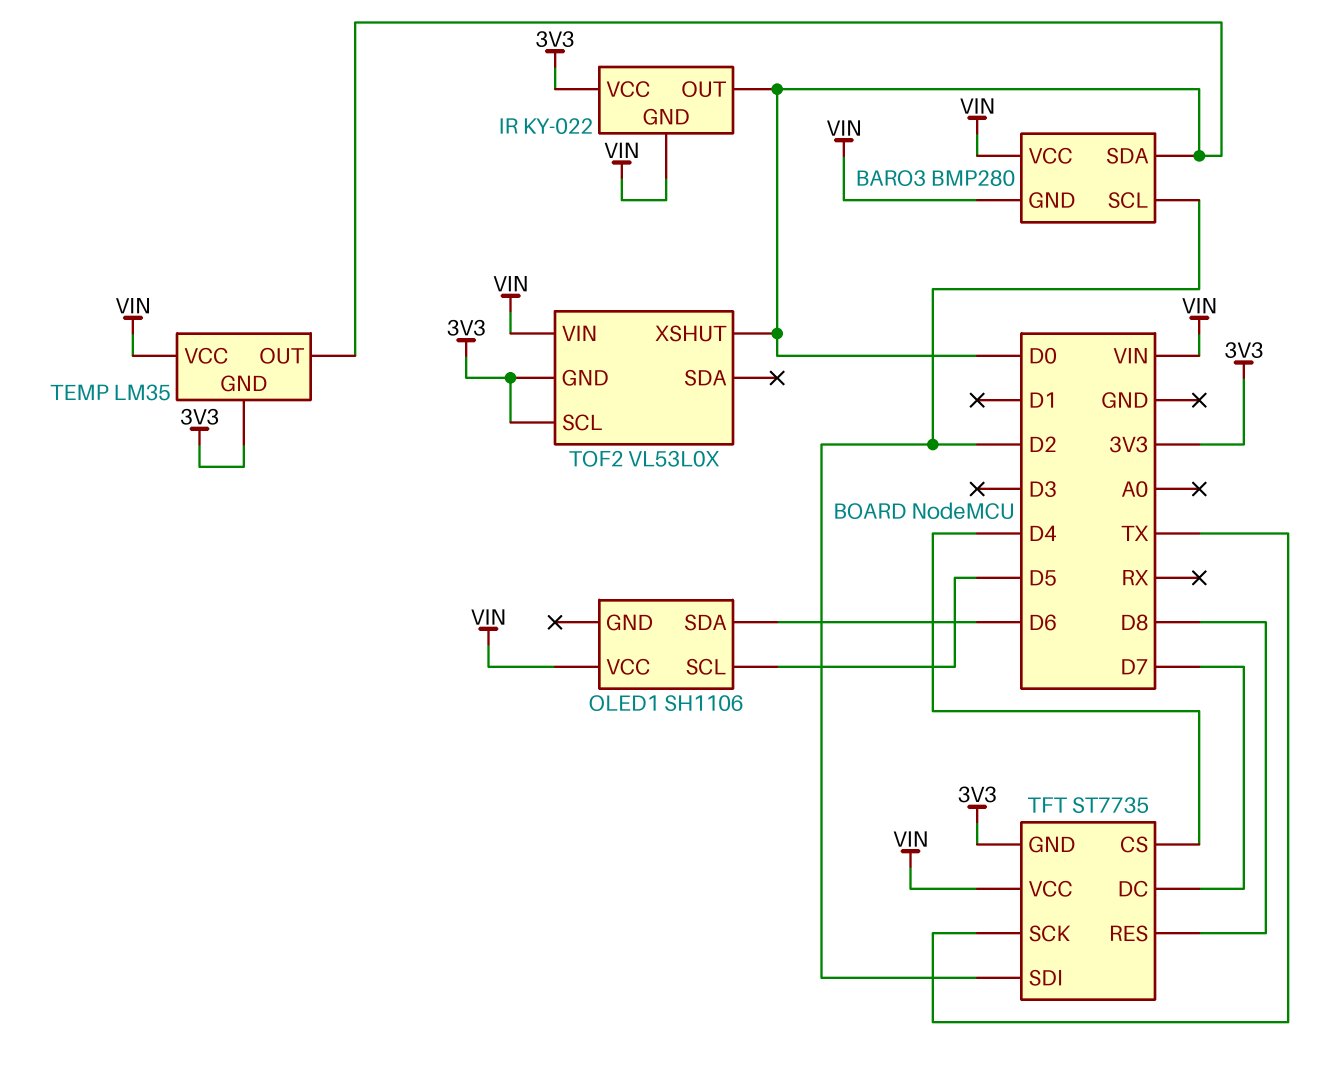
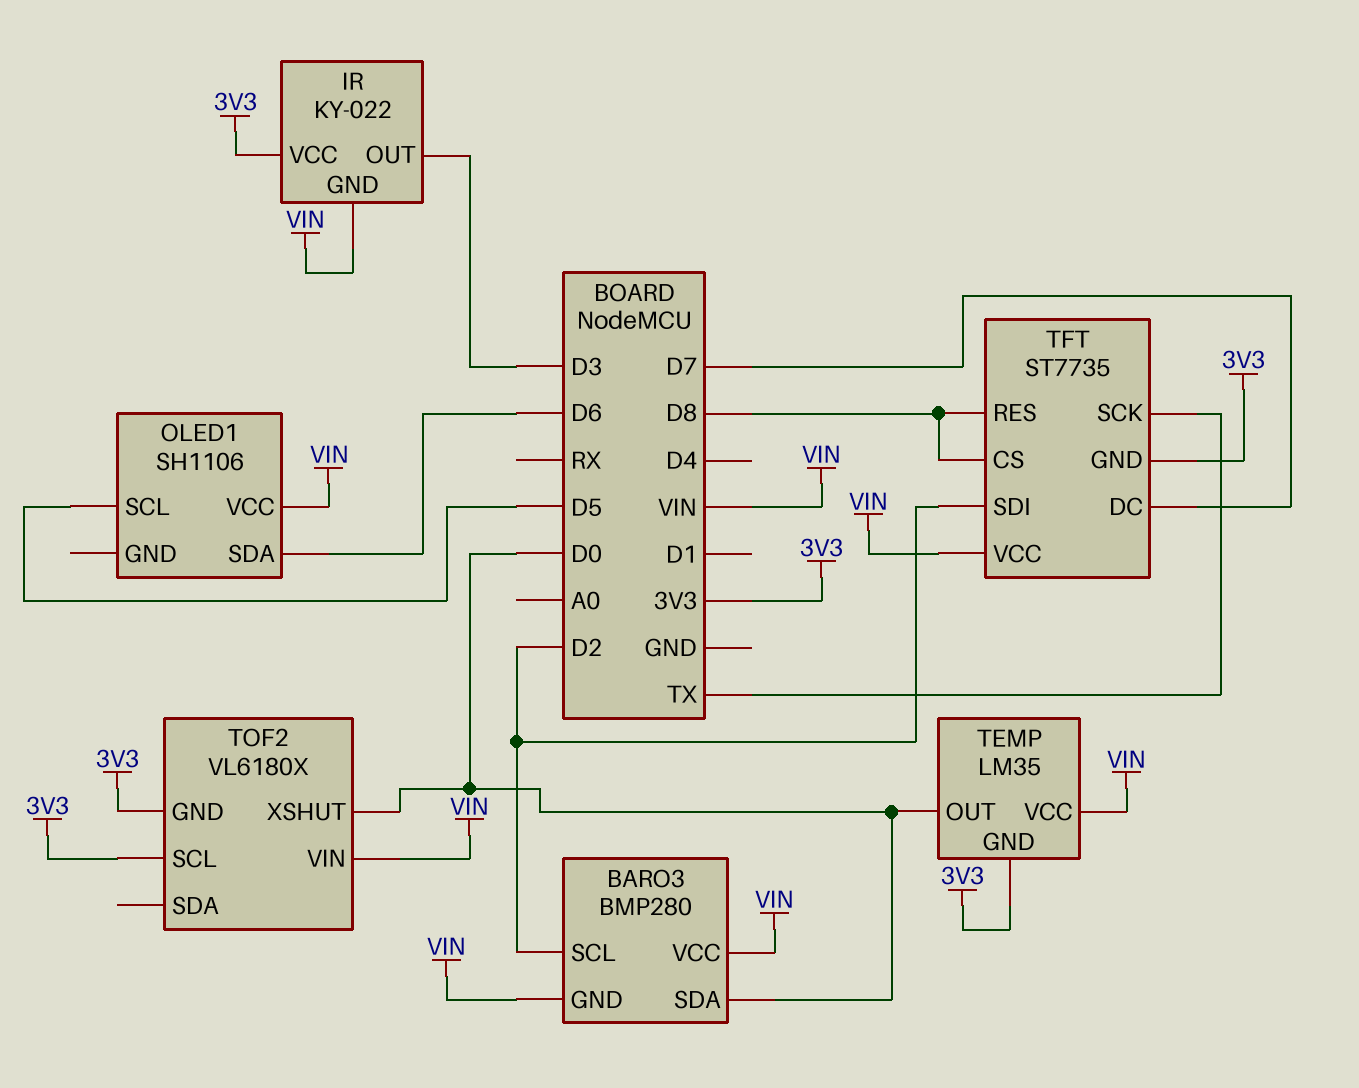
IR pin OUT: D0 -> D3
TFT pin CS: D4 -> D8
TOF2: VL53L0X -> VL6180X

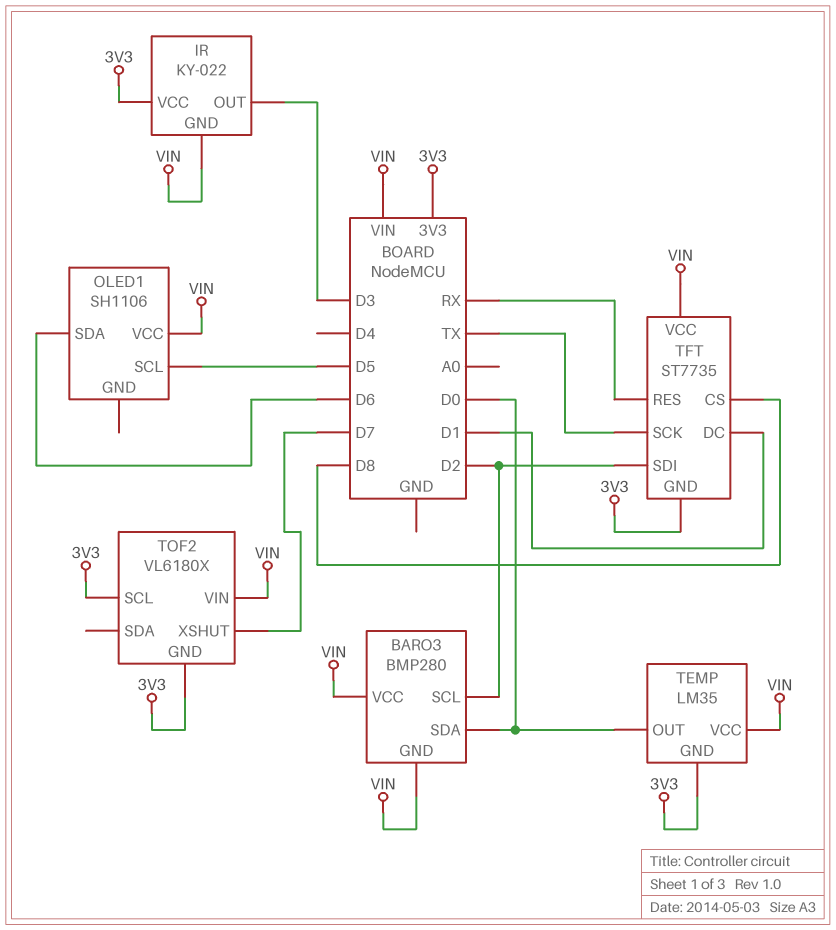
TFT pin DC: D7 -> D1
TFT pin RES: D8 -> RX
TOF2 pin XSHUT: D0 -> D7

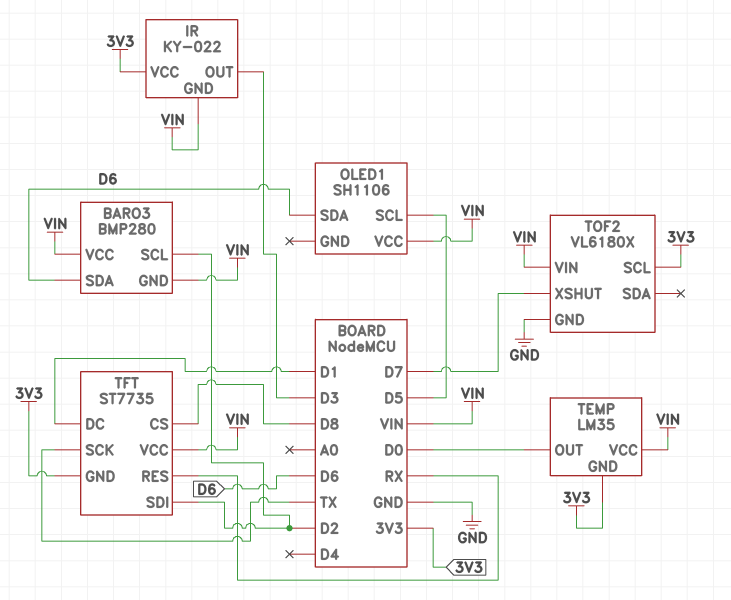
BARO3 pin SDA: D0 -> D6
TOF2 pin GND: 3V3 -> GND

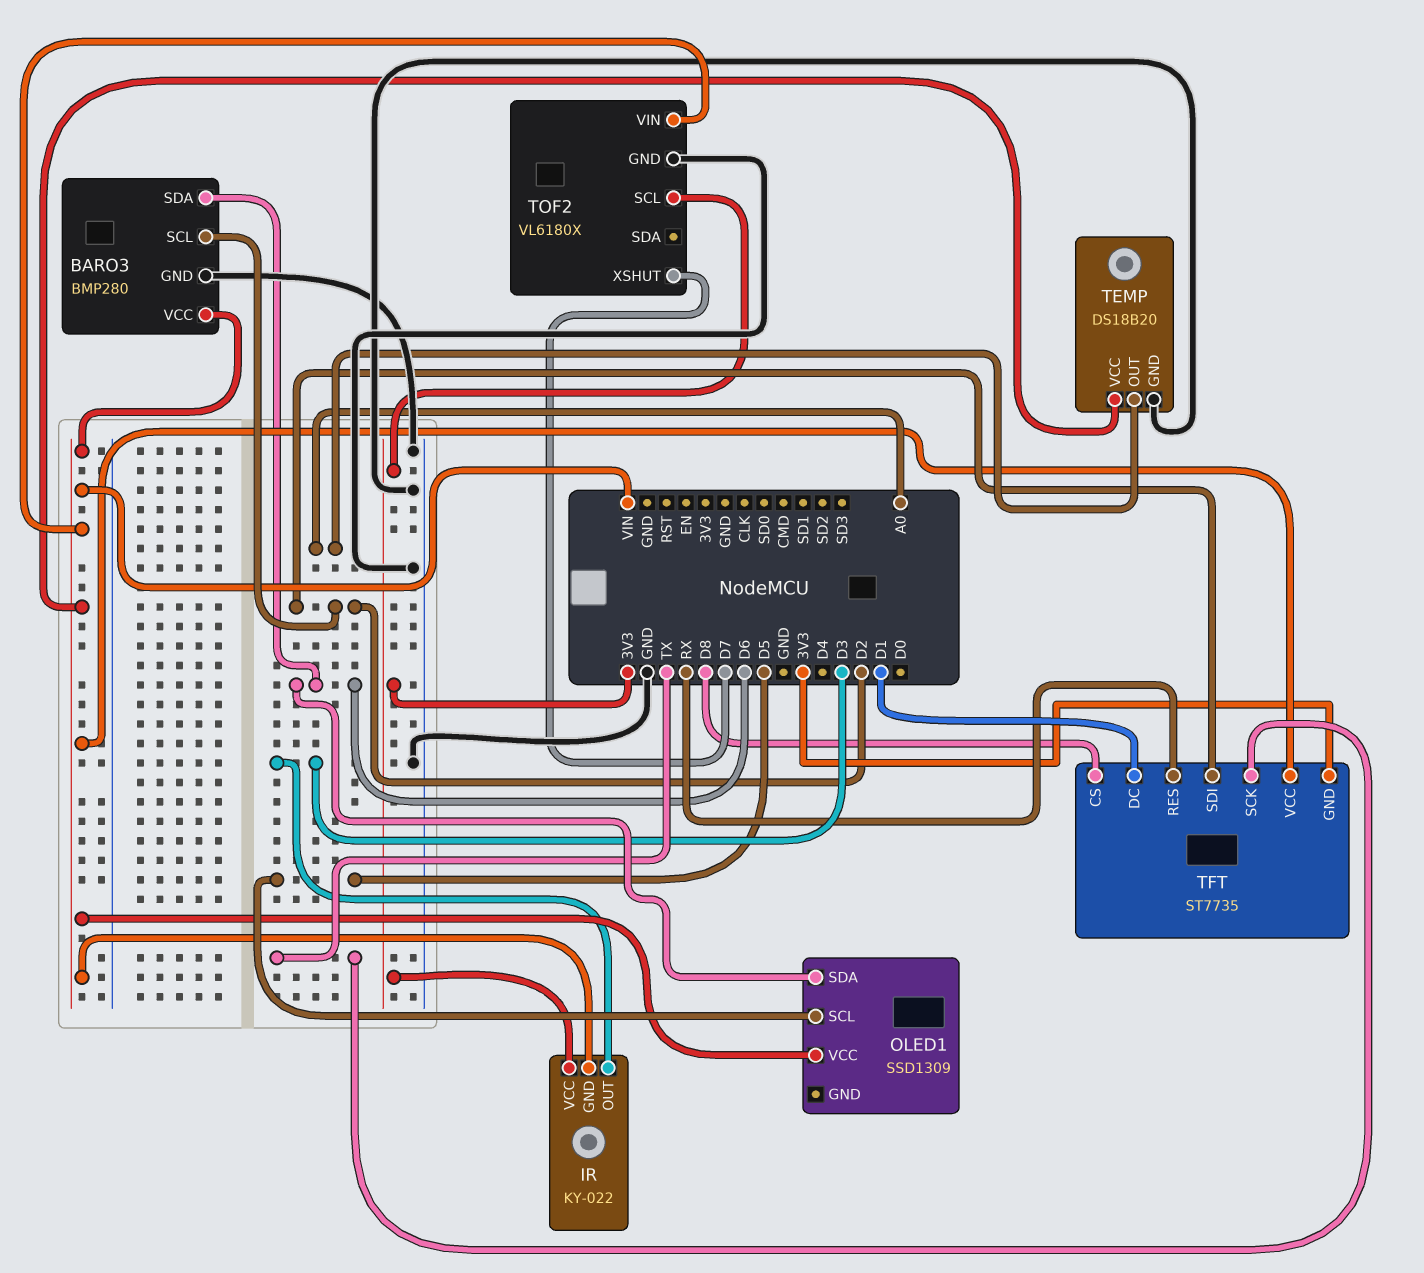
BARO3 pin GND: VIN -> GND
OLED1: SH1106 -> SSD1309
TEMP: LM35 -> DS18B20
TEMP pin GND: 3V3 -> GND
TEMP pin OUT: D0 -> A0

